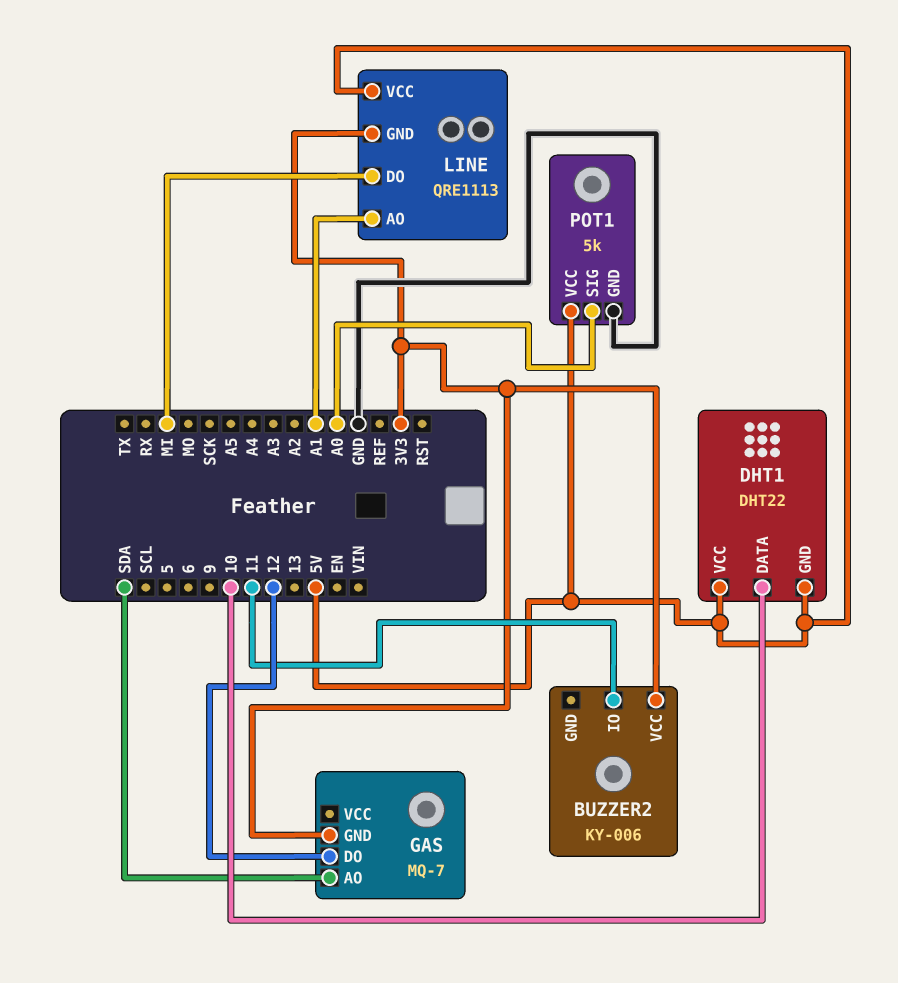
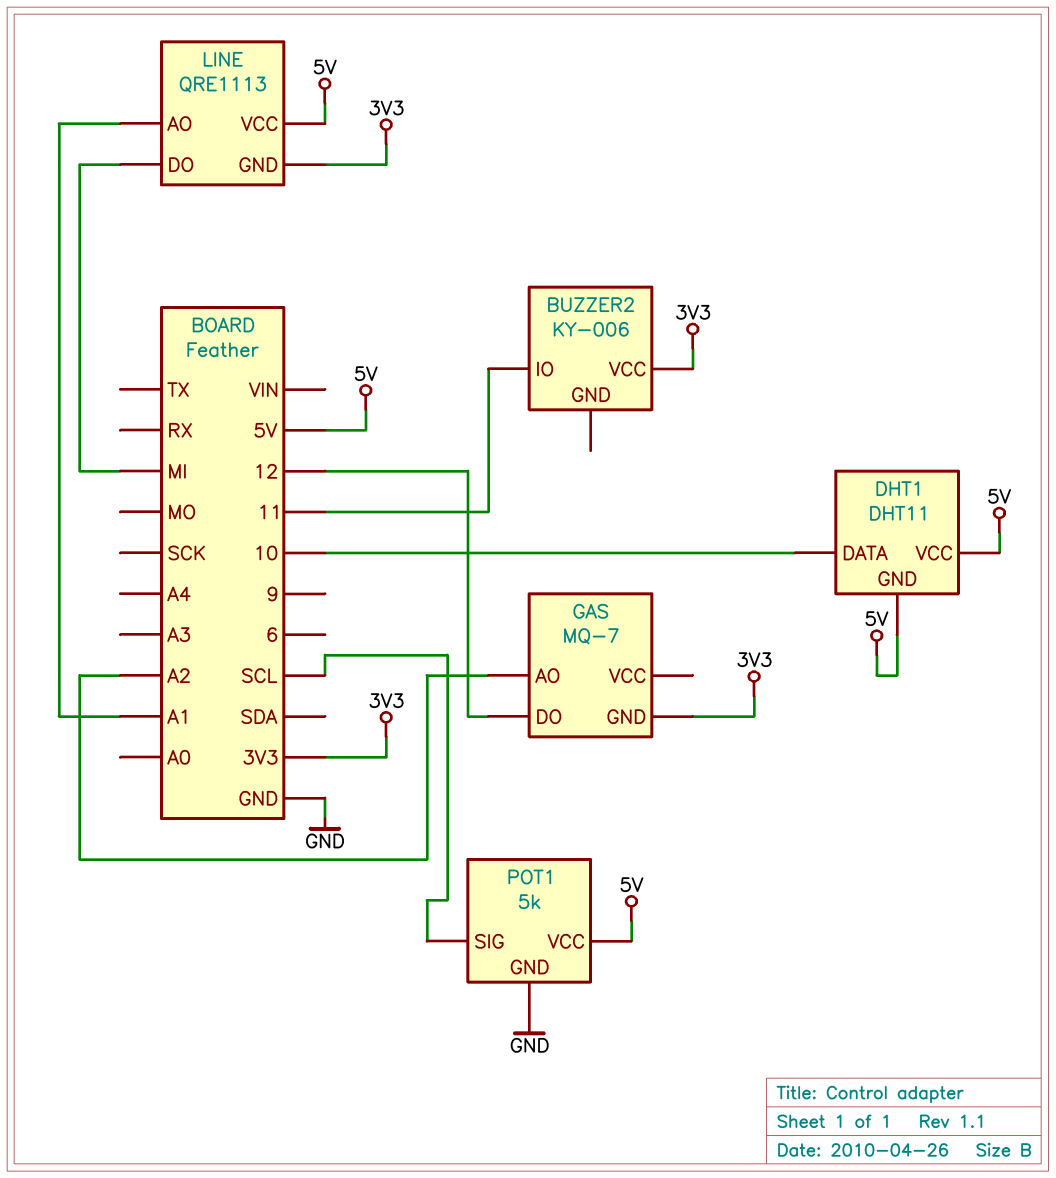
DHT1: DHT22 -> DHT11
GAS pin AO: SDA -> A2
POT1 pin SIG: A0 -> SCL

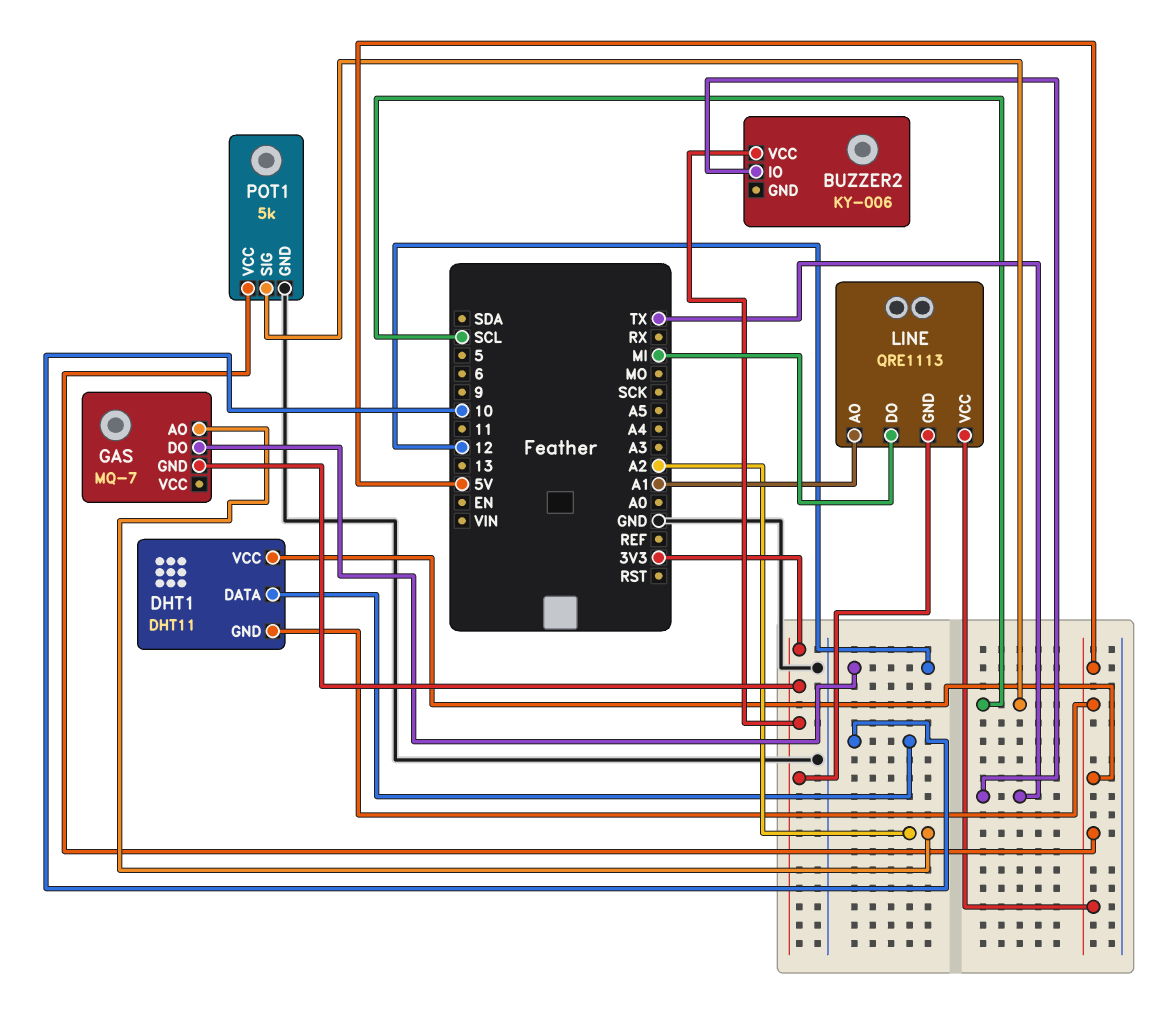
BUZZER2 pin IO: 11 -> TX

